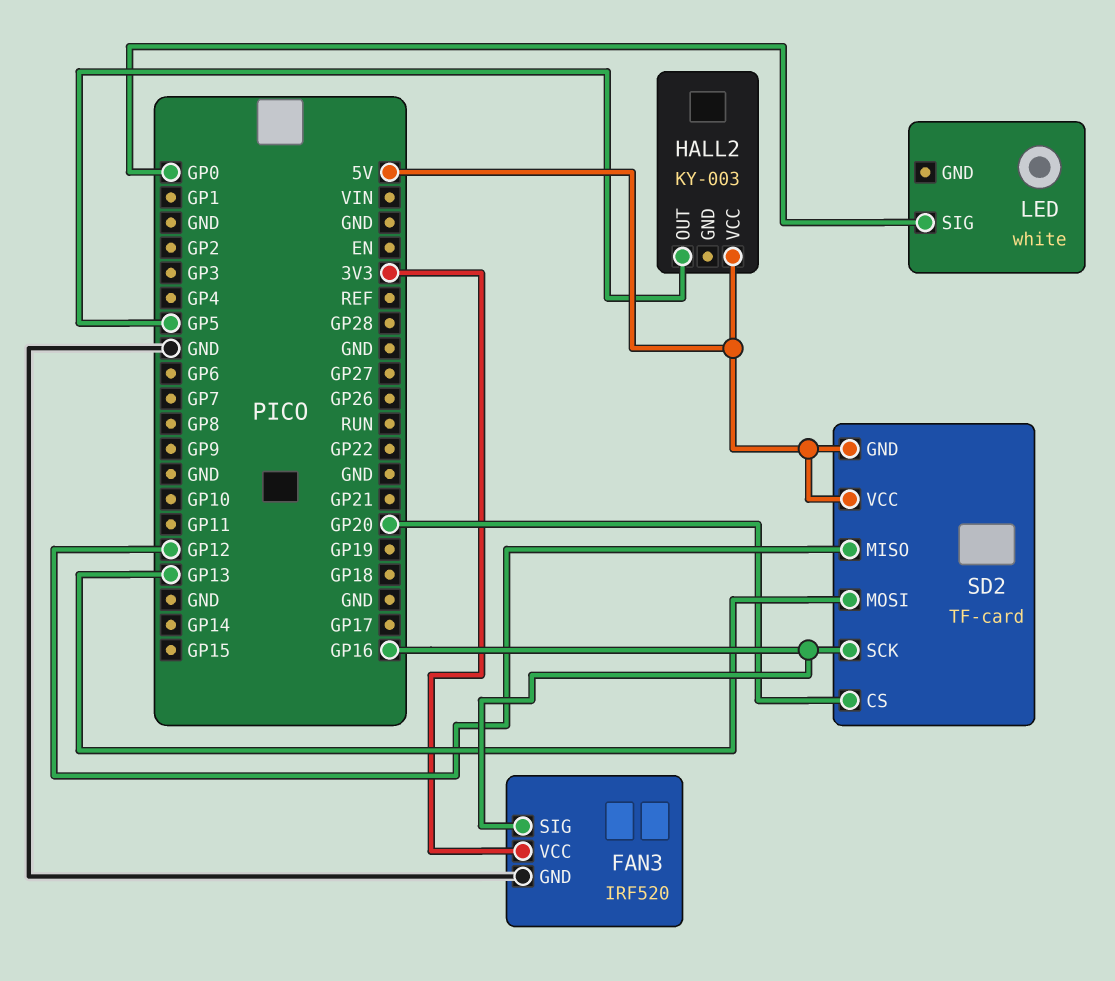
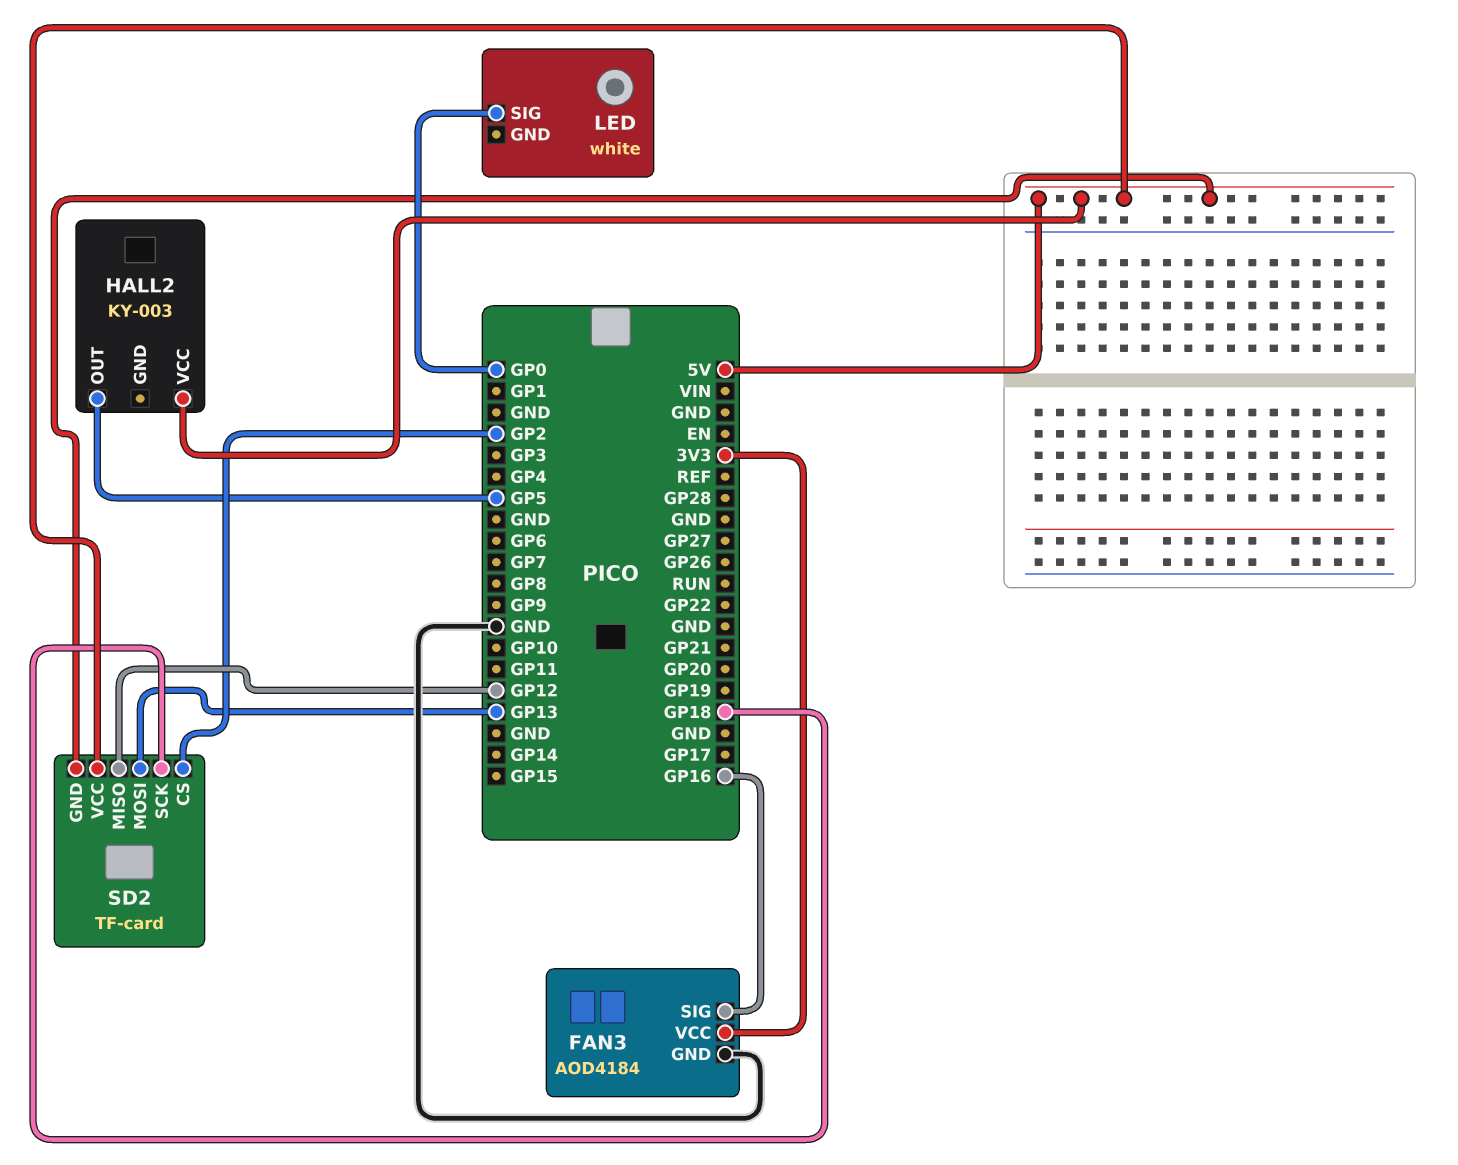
FAN3: IRF520 -> AOD4184
SD2 pin CS: GP20 -> GP2
SD2 pin SCK: GP16 -> GP18

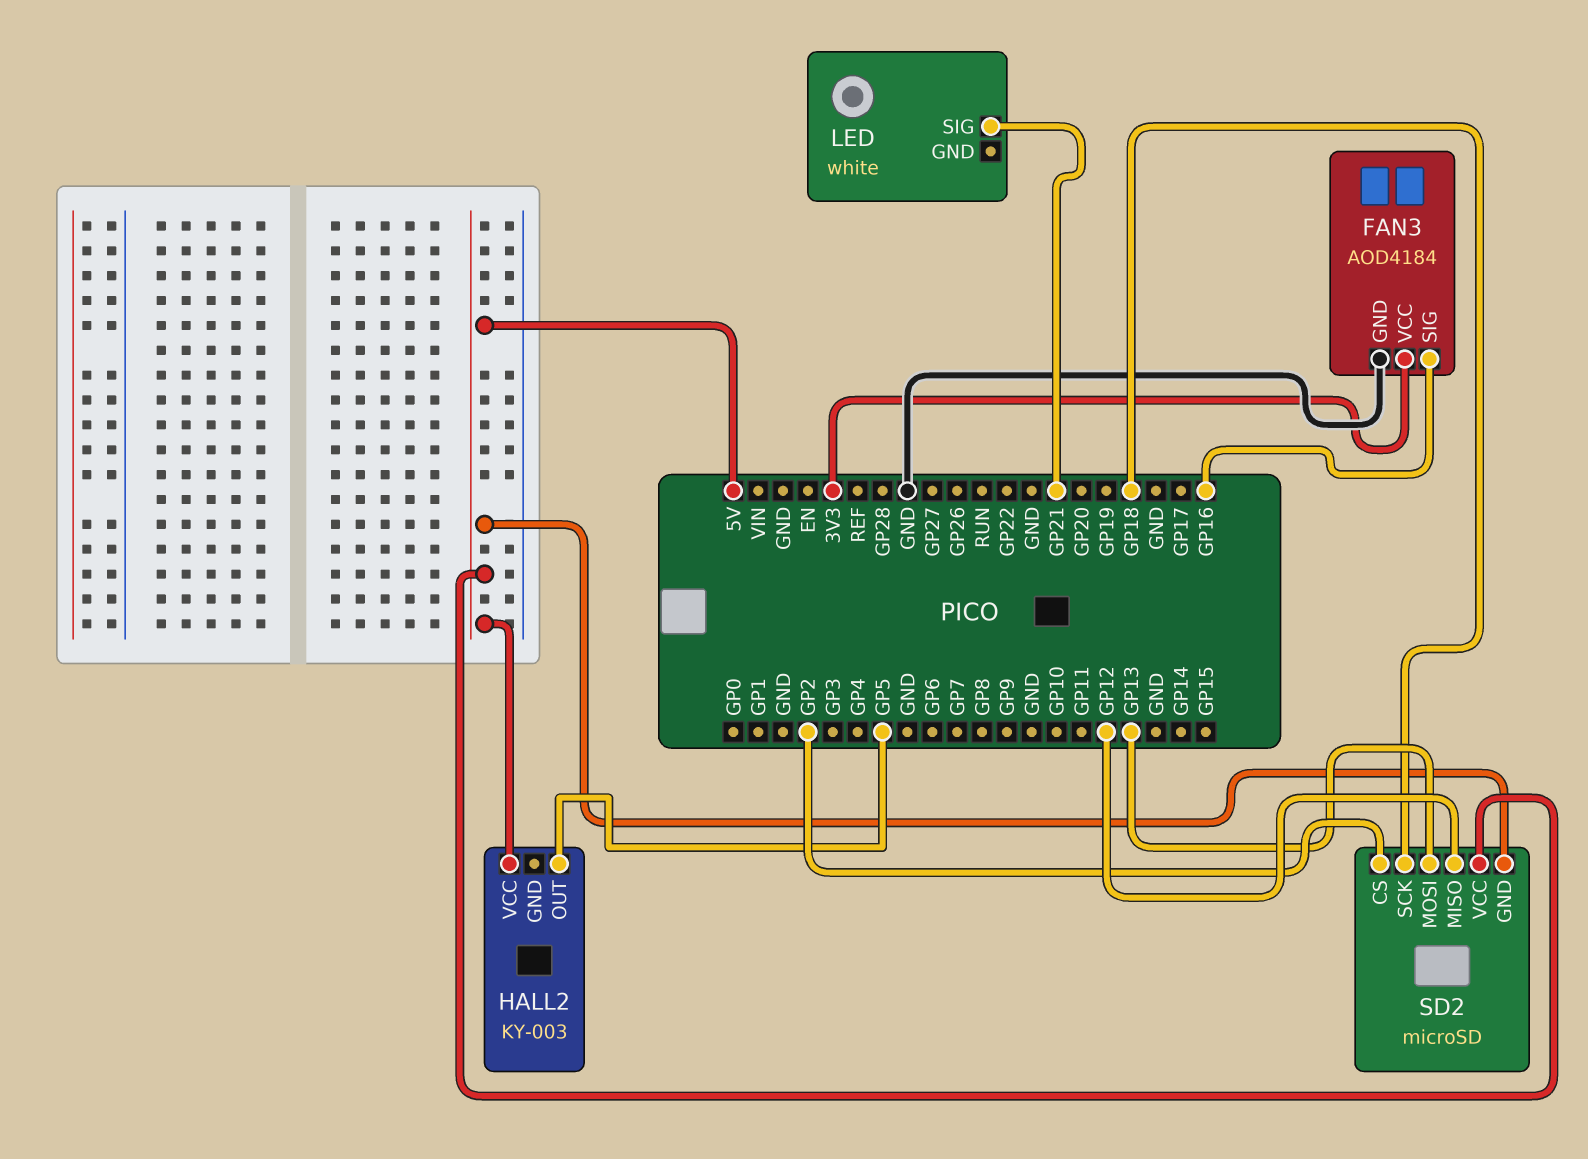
LED pin SIG: GP0 -> GP21
SD2: TF-card -> microSD

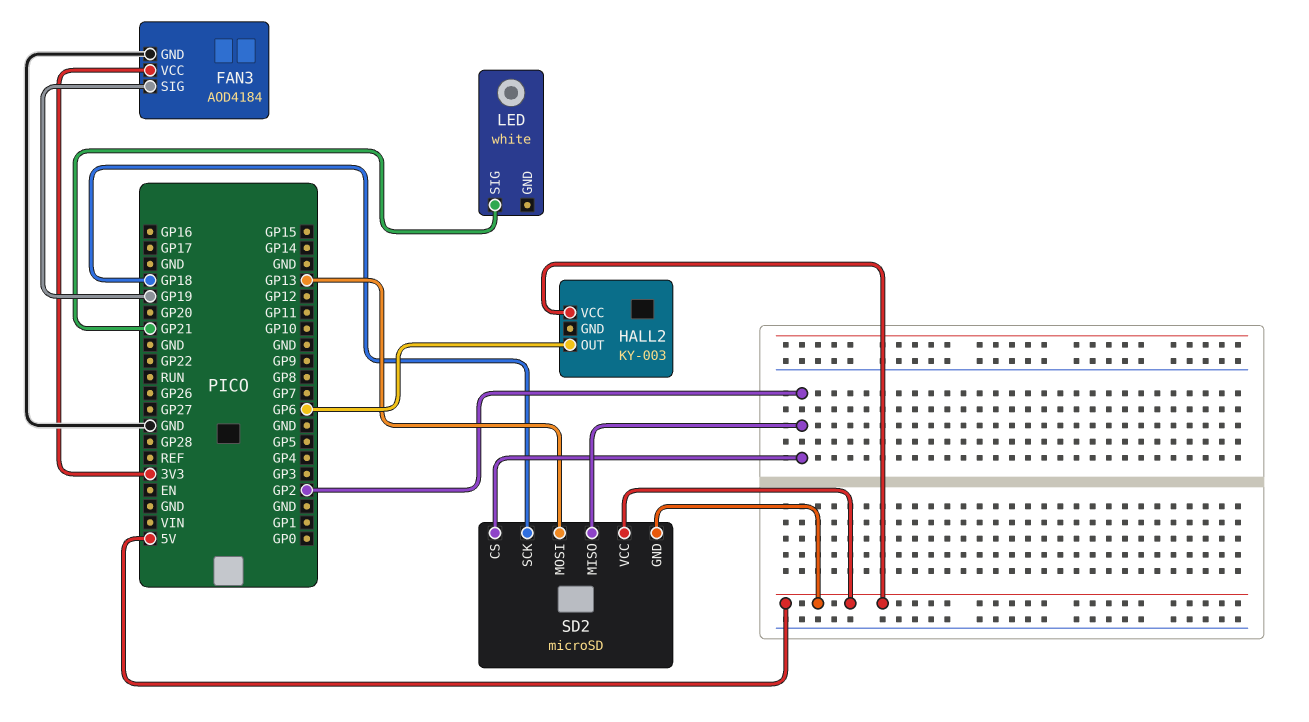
FAN3 pin SIG: GP16 -> GP19
HALL2 pin OUT: GP5 -> GP6
SD2 pin MISO: GP12 -> GP2

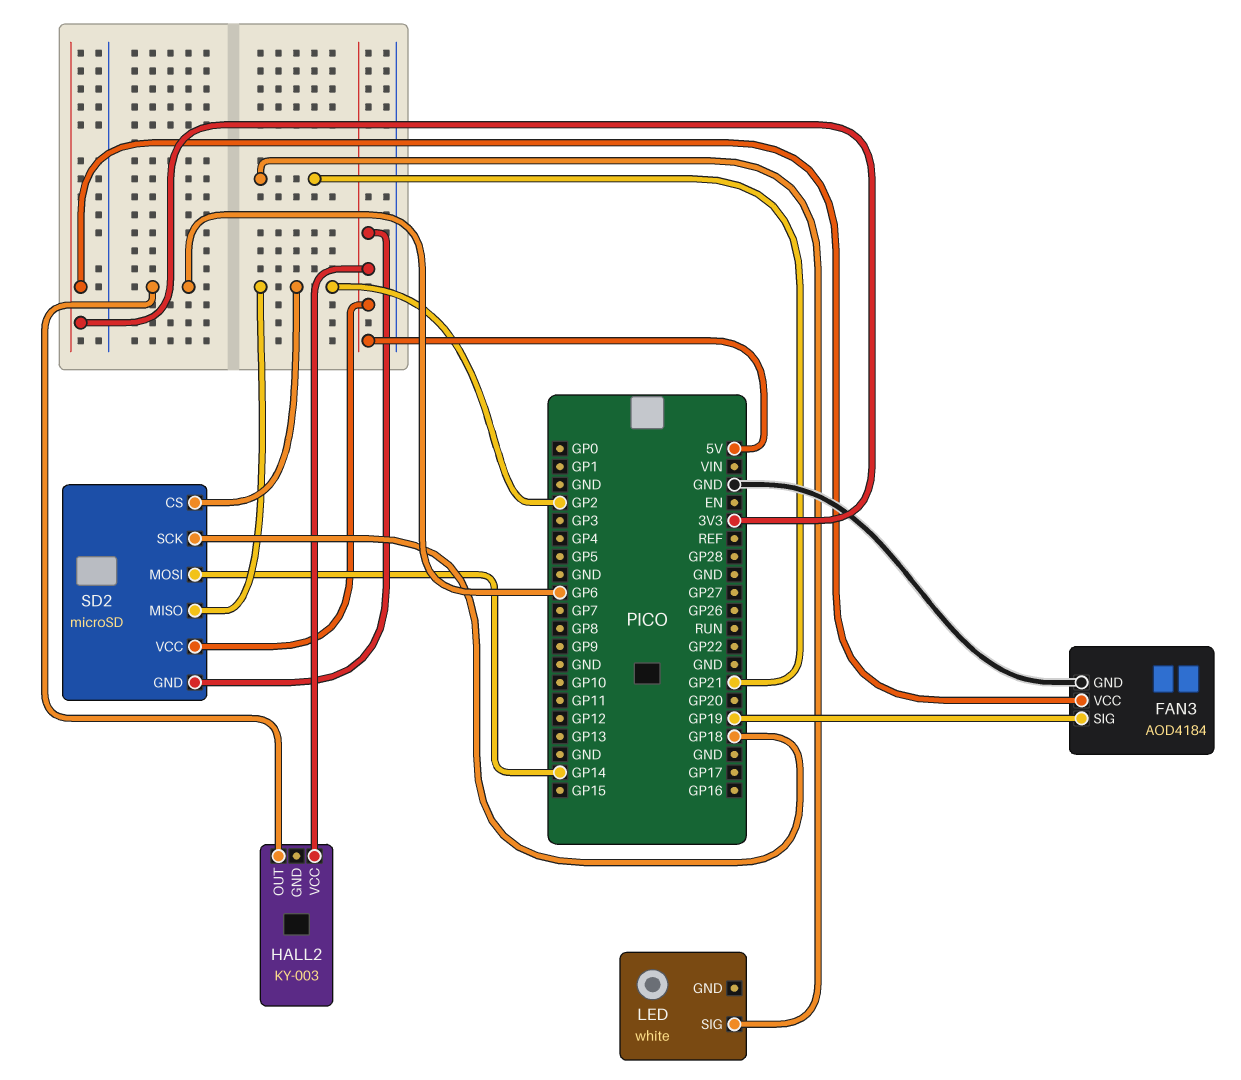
SD2 pin MOSI: GP13 -> GP14

